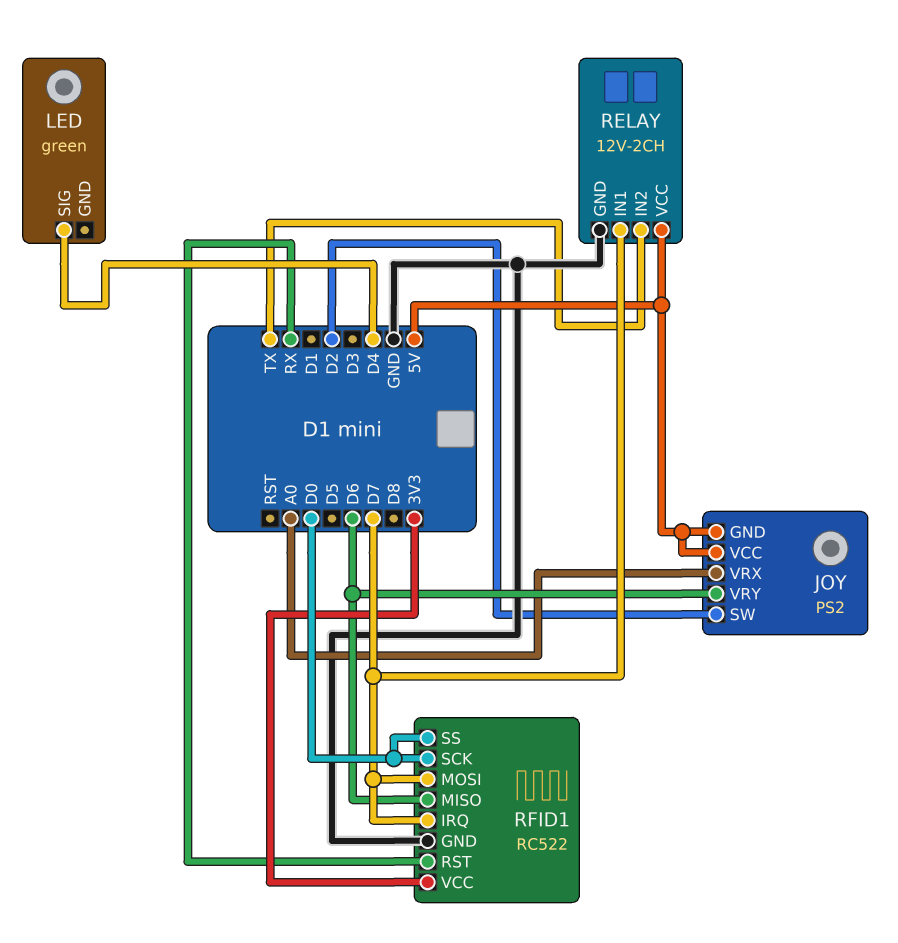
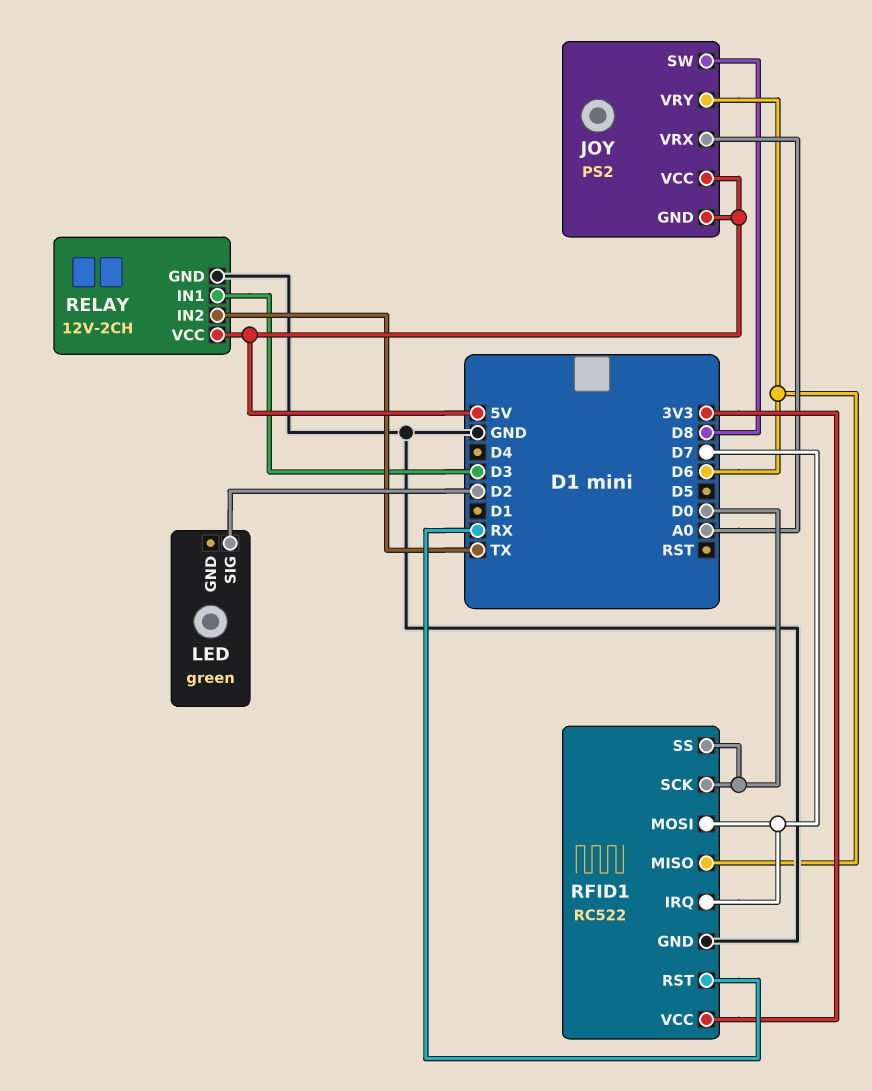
JOY pin SW: D2 -> D8
LED pin SIG: D4 -> D2
RELAY pin IN1: D7 -> D3

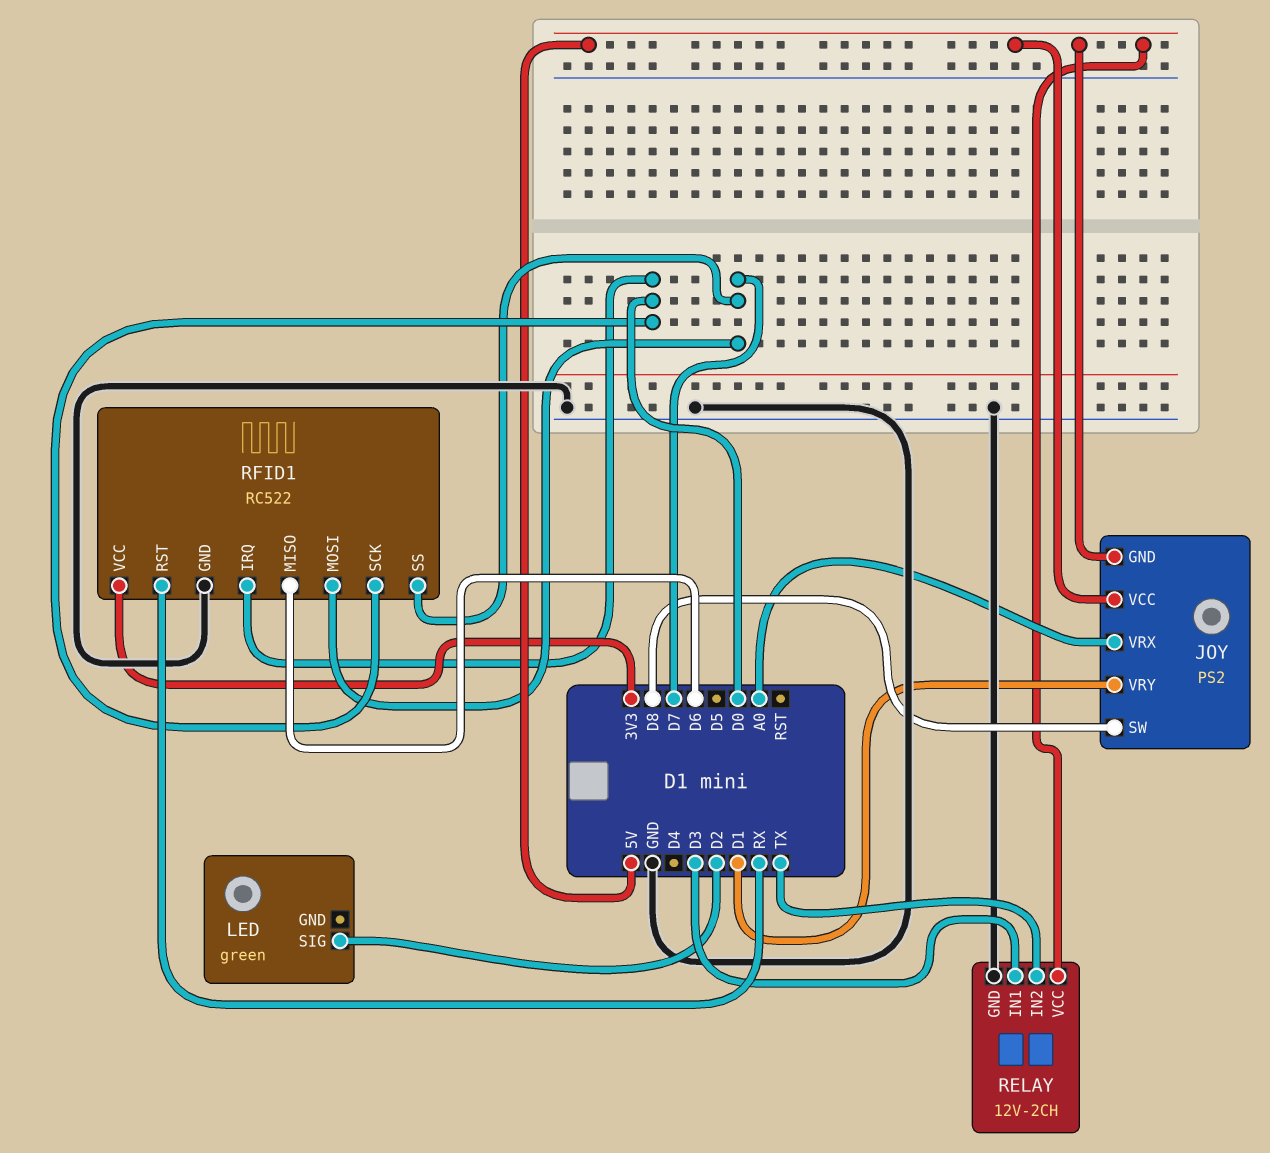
JOY pin VRY: D6 -> D1
RFID1 pin IRQ: D7 -> D0
RFID1 pin SS: D0 -> D7

